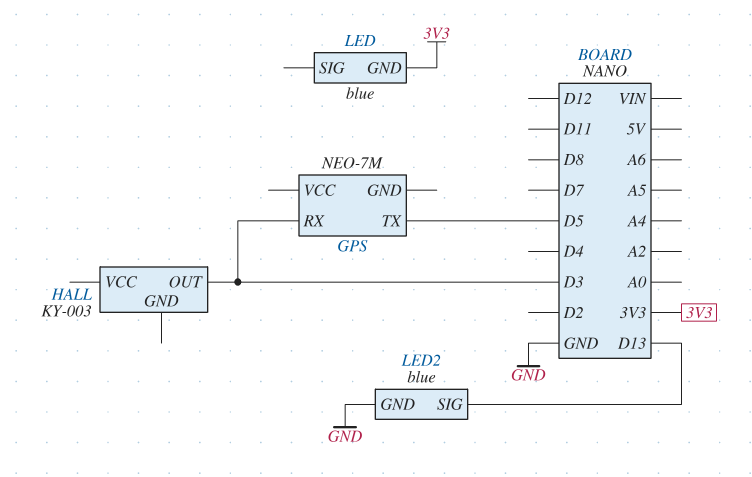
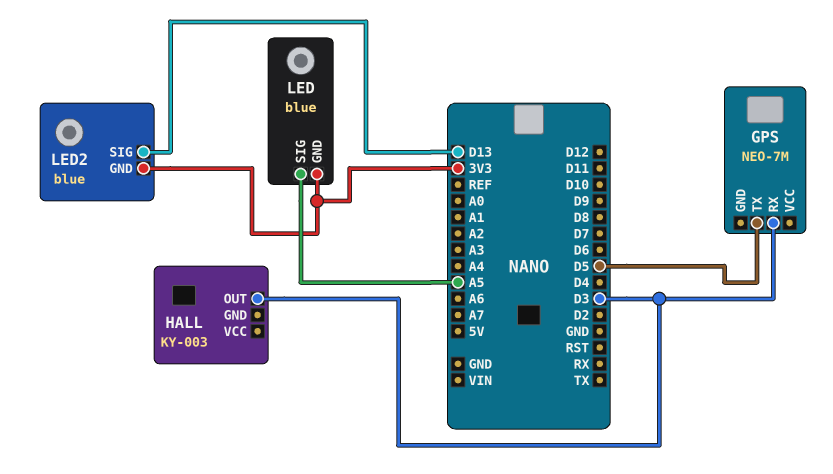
LED pin SIG: none -> A5
LED2 pin GND: GND -> 3V3

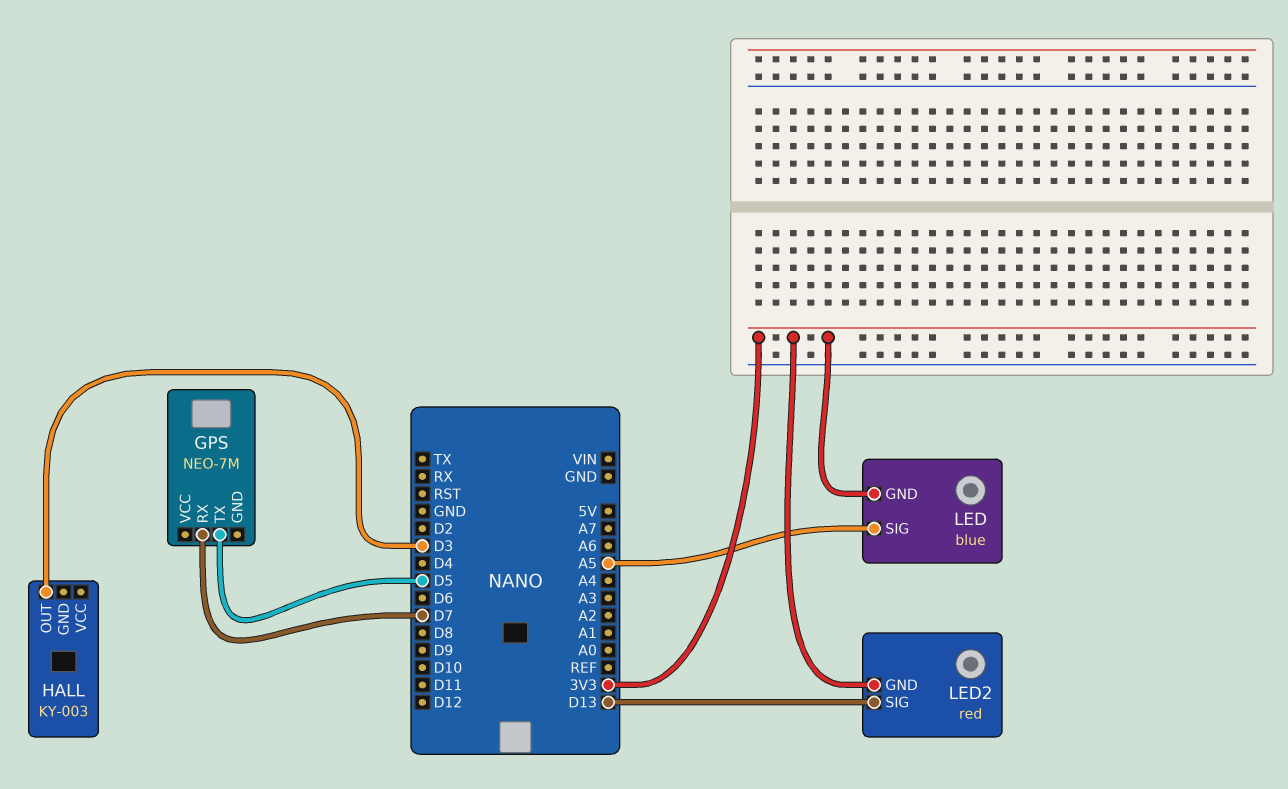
GPS pin RX: D3 -> D7
LED2: blue -> red

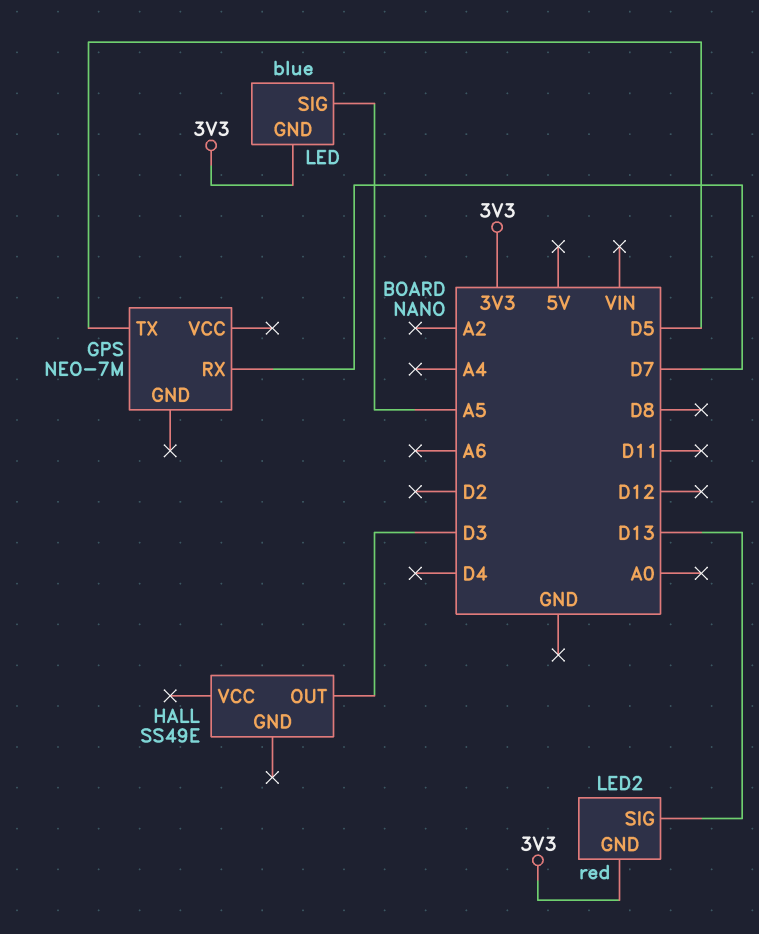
HALL: KY-003 -> SS49E

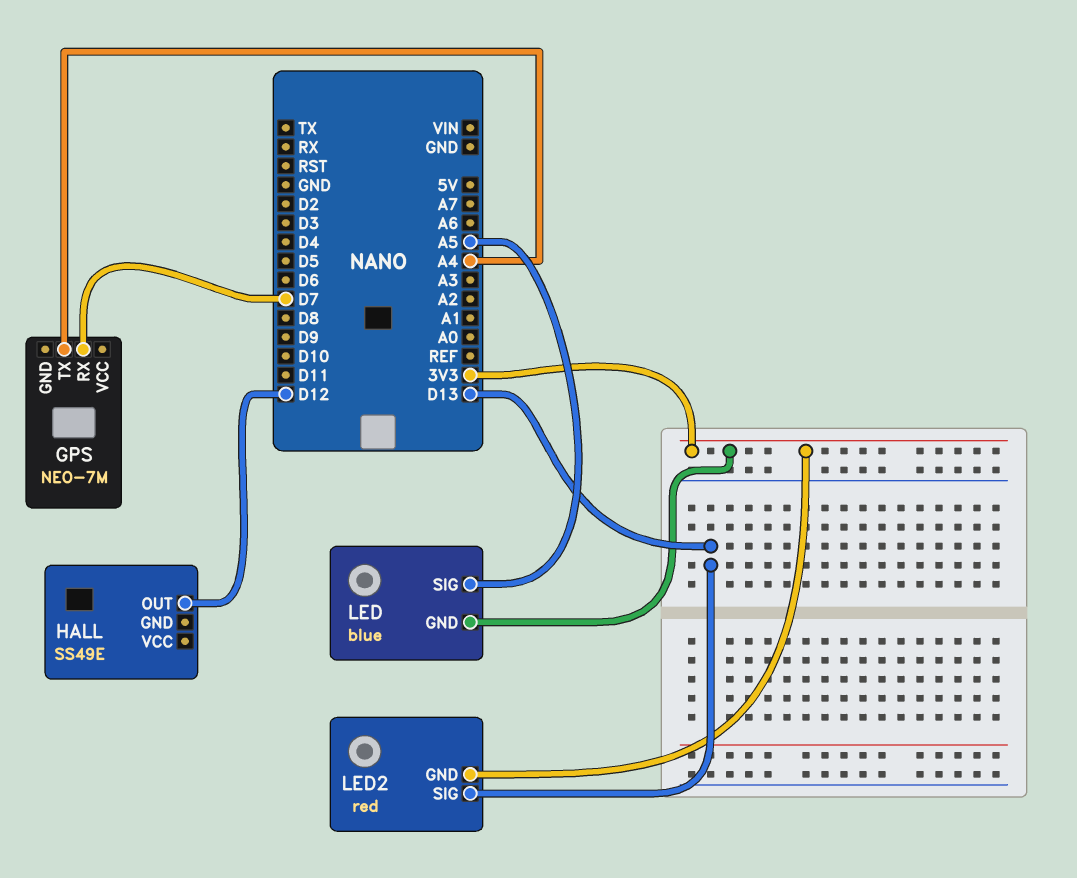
GPS pin TX: D5 -> A4
HALL pin OUT: D3 -> D12

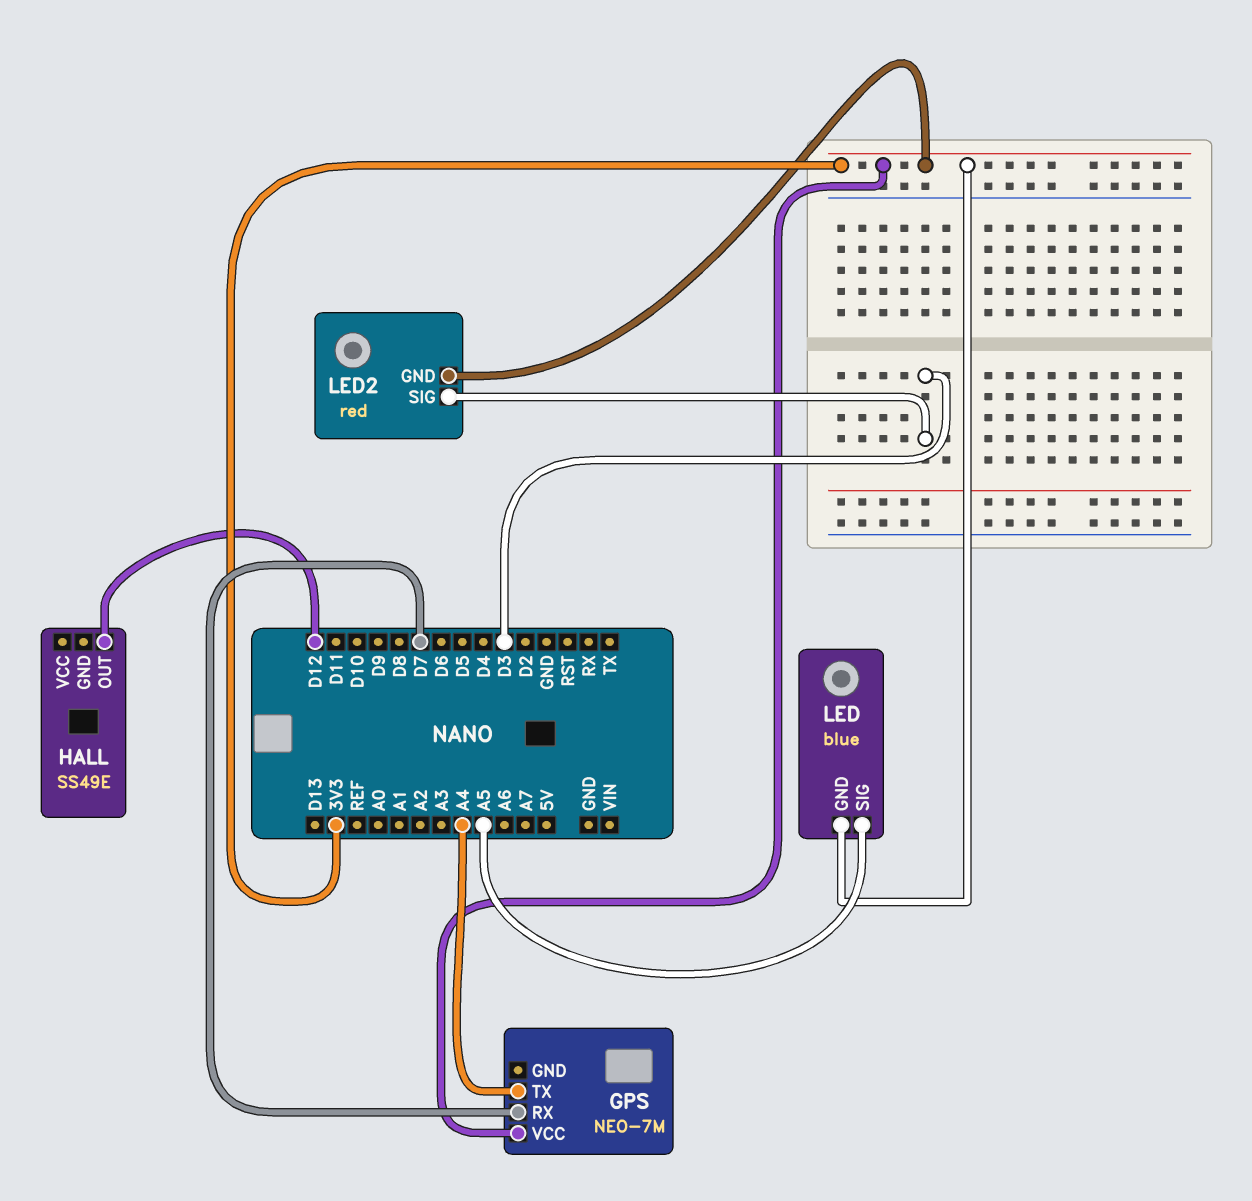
GPS pin VCC: none -> 3V3
LED2 pin SIG: D13 -> D3

